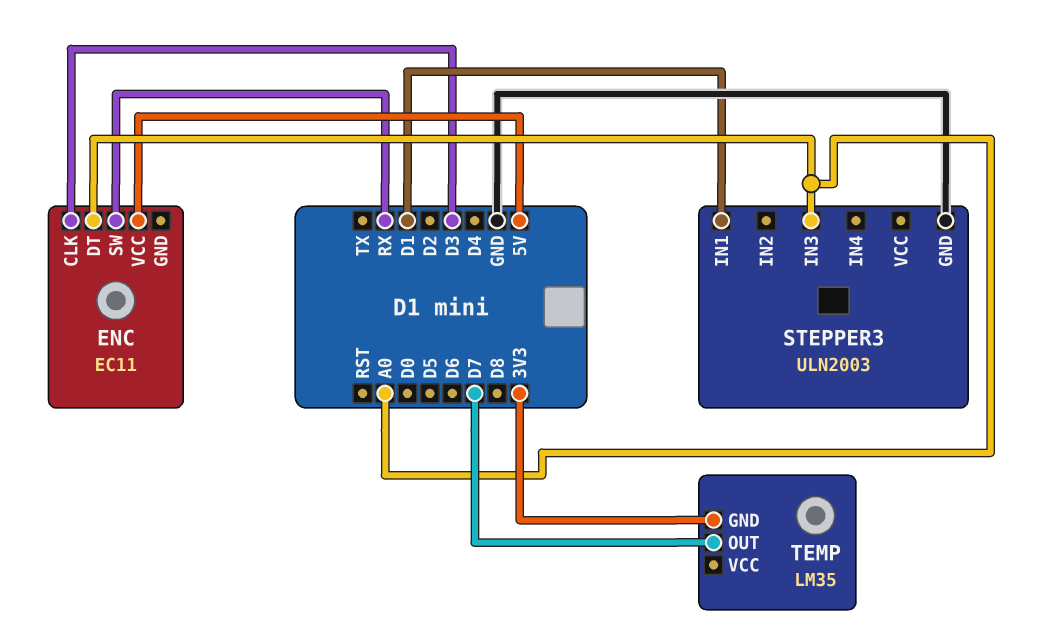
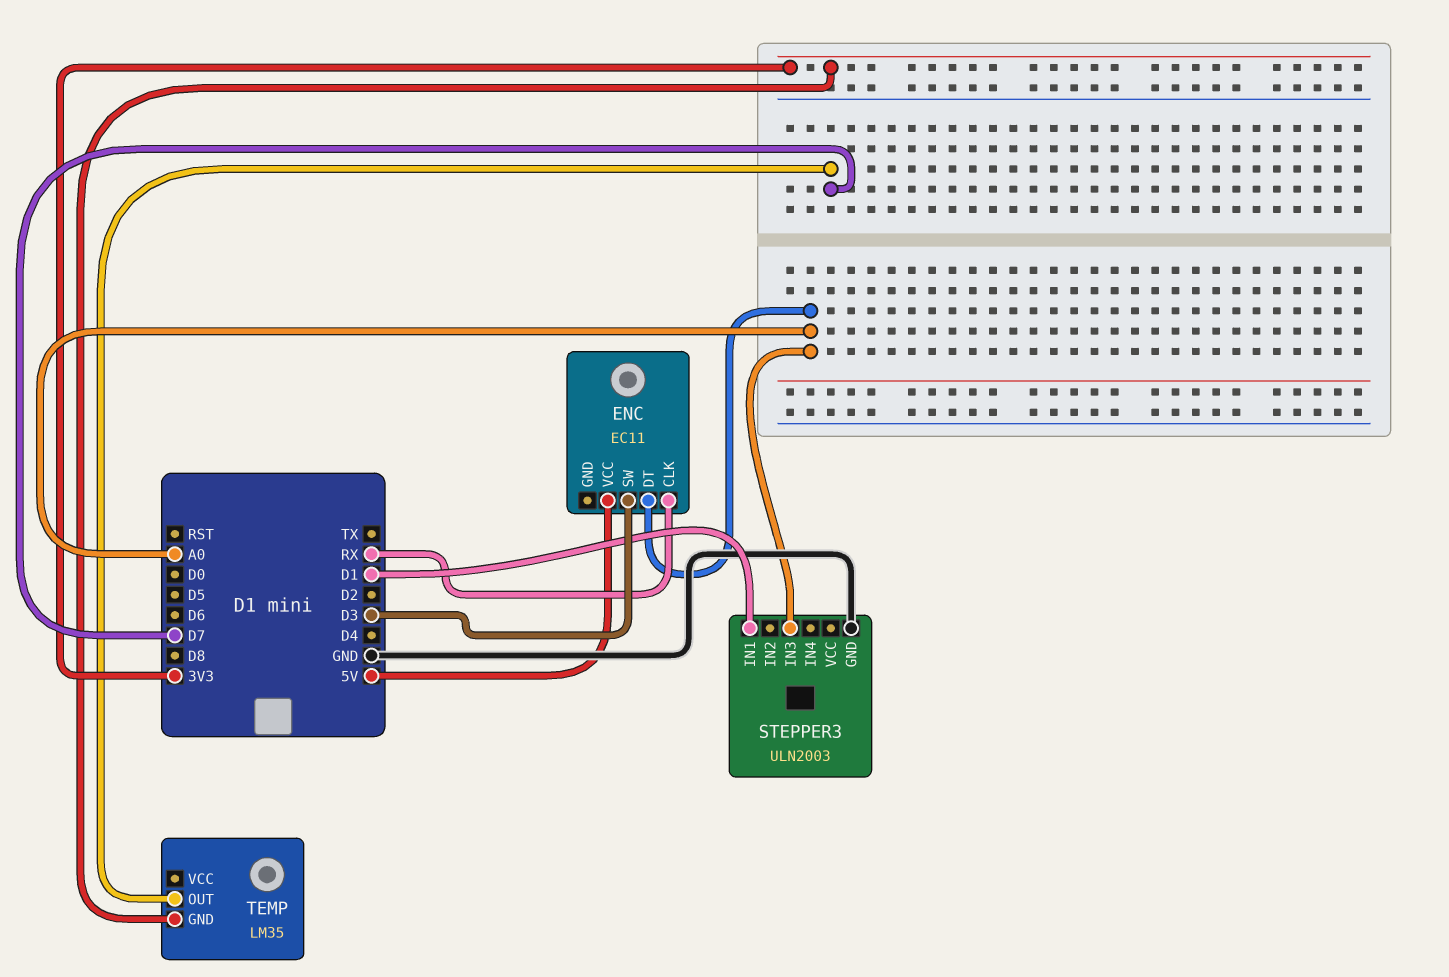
ENC pin CLK: D3 -> RX
ENC pin SW: RX -> D3

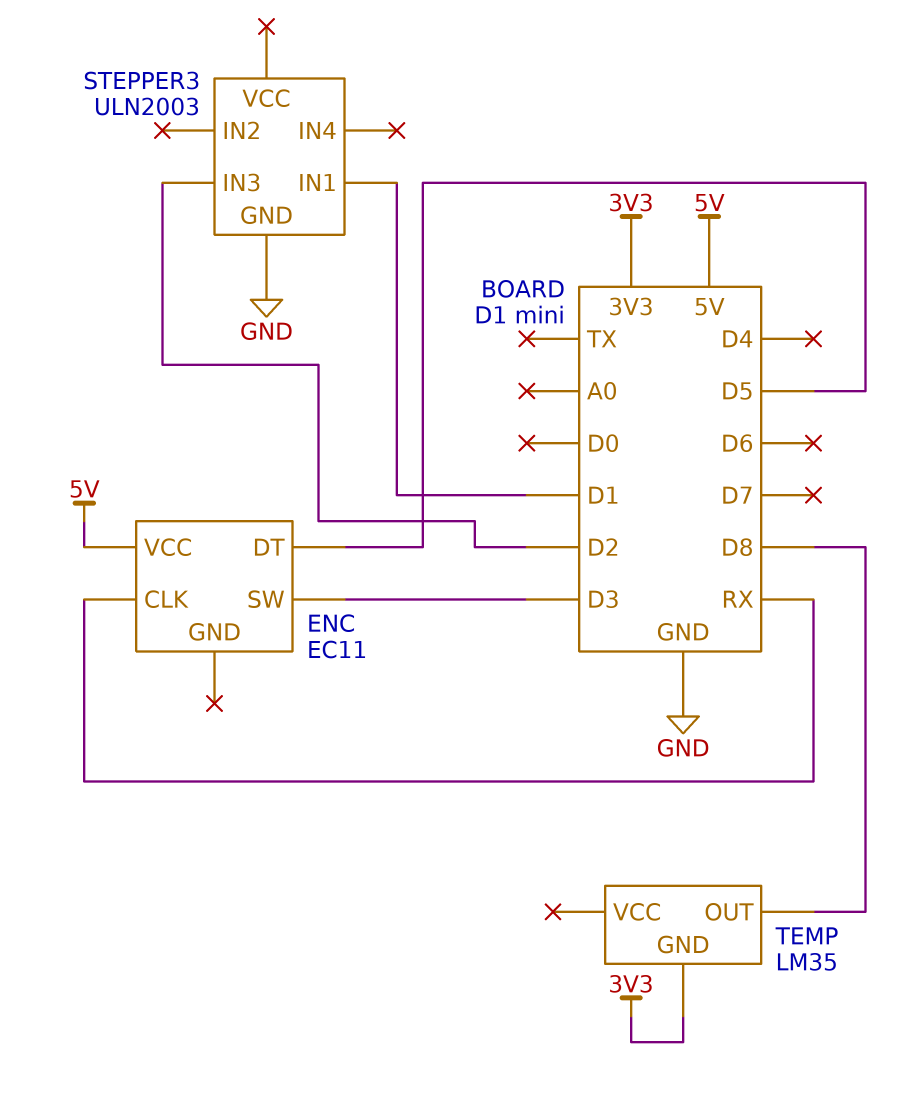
ENC pin DT: A0 -> D5
STEPPER3 pin IN3: A0 -> D2
TEMP pin OUT: D7 -> D8

